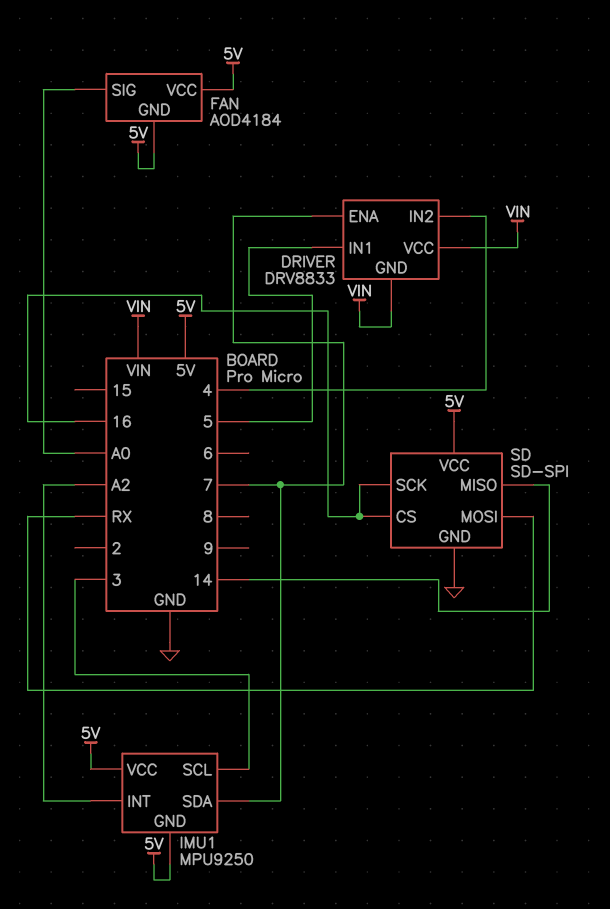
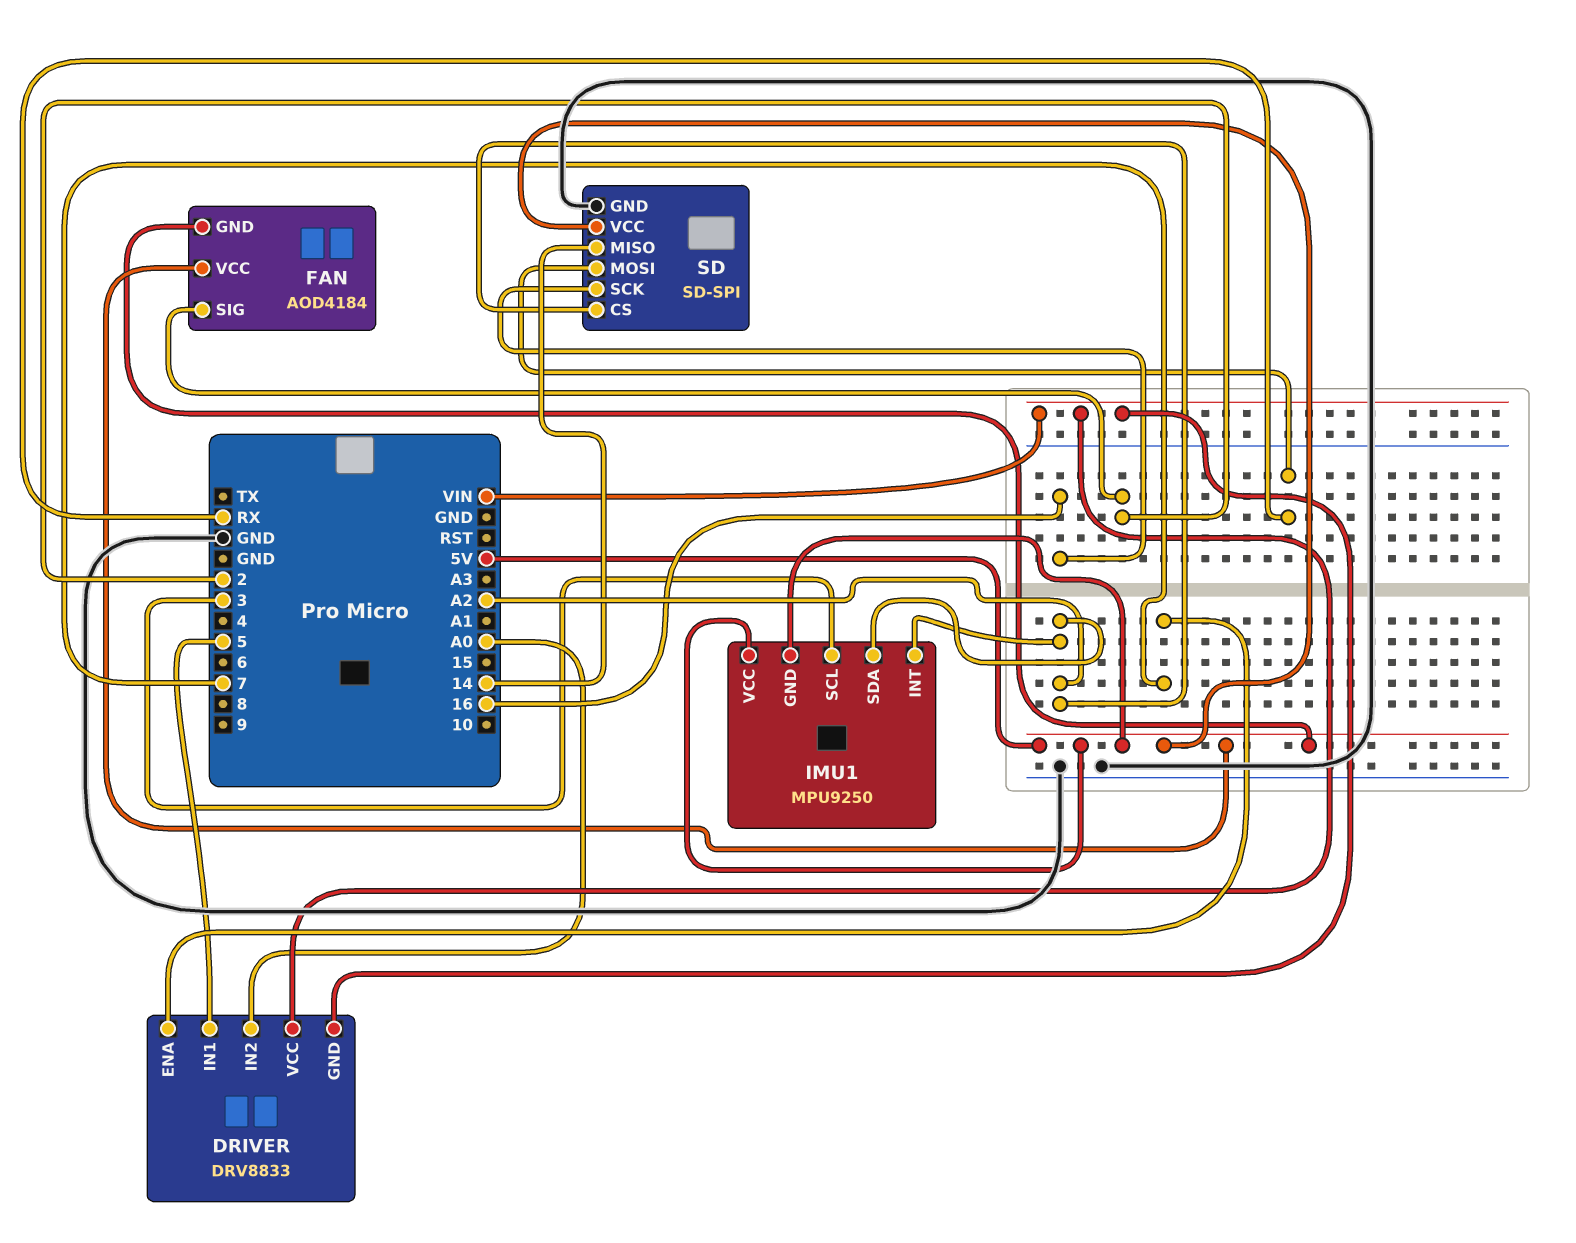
DRIVER pin IN2: 4 -> A0
FAN pin SIG: A0 -> 2
IMU1 pin SDA: 7 -> A2
SD pin CS: 16 -> A2

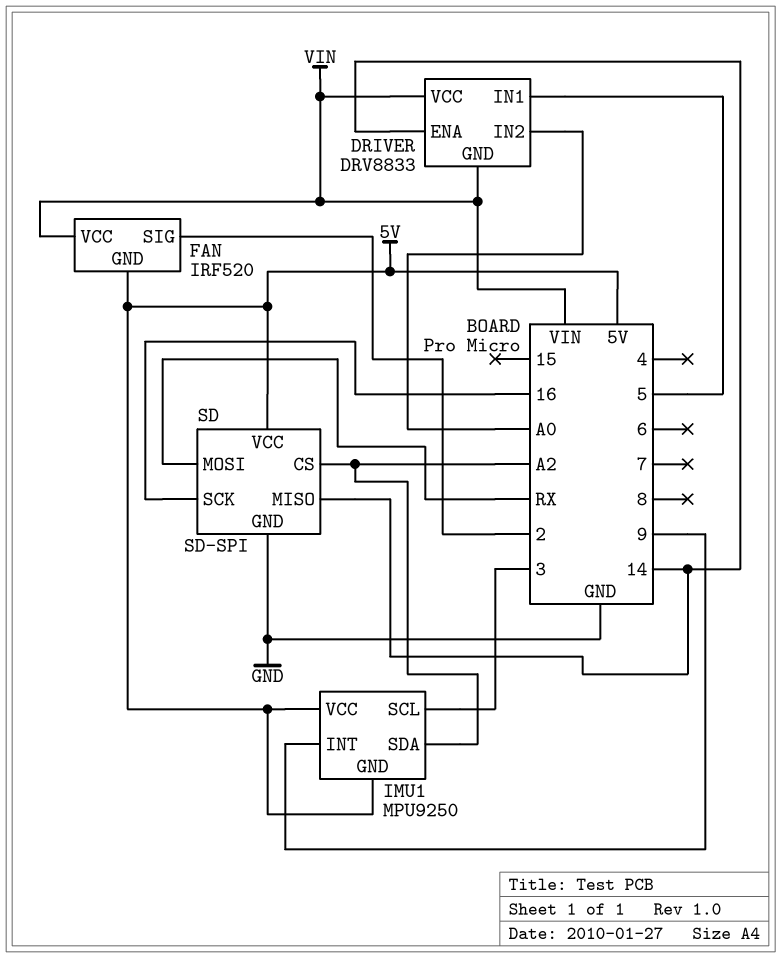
DRIVER pin ENA: 7 -> 14
FAN: AOD4184 -> IRF520
FAN pin VCC: 5V -> VIN
IMU1 pin INT: A2 -> 9

